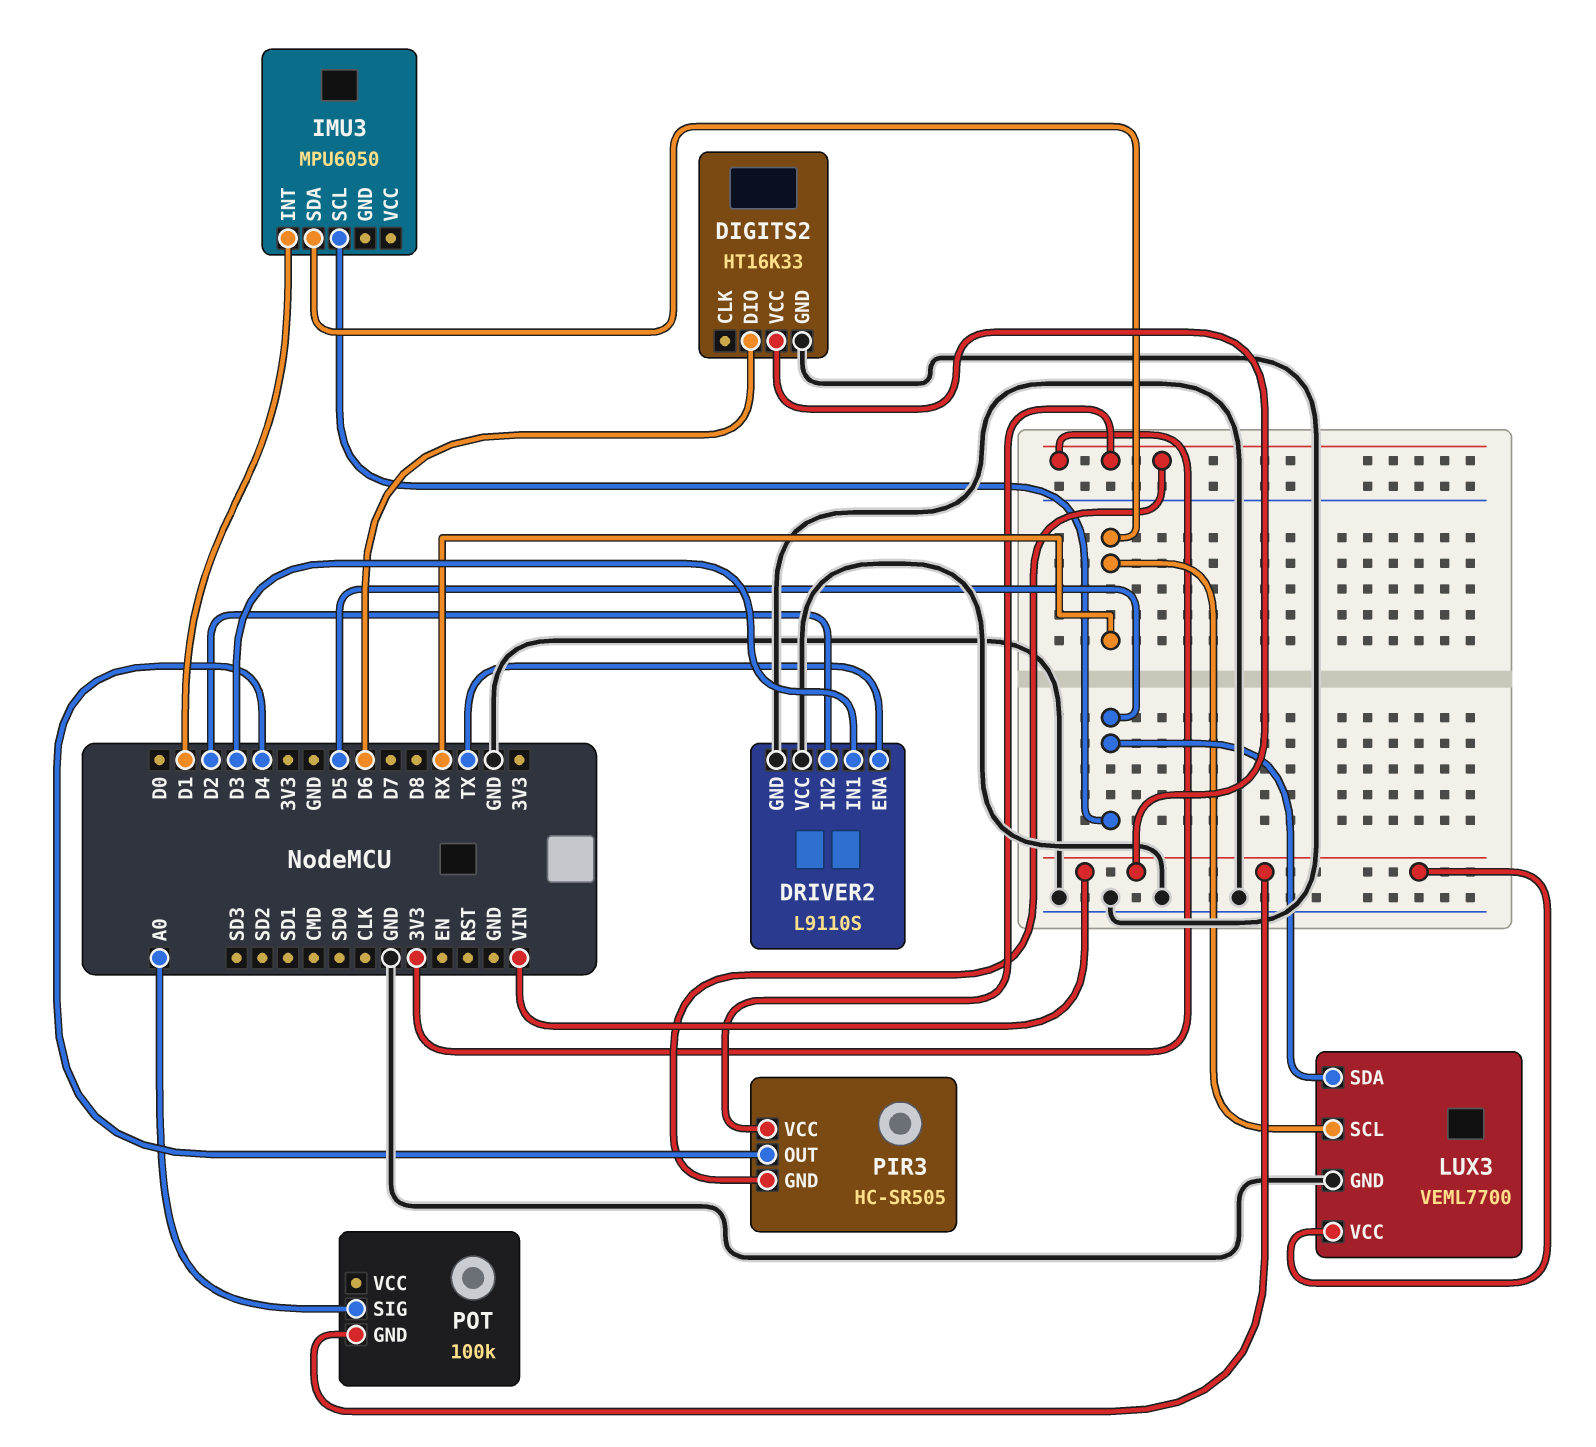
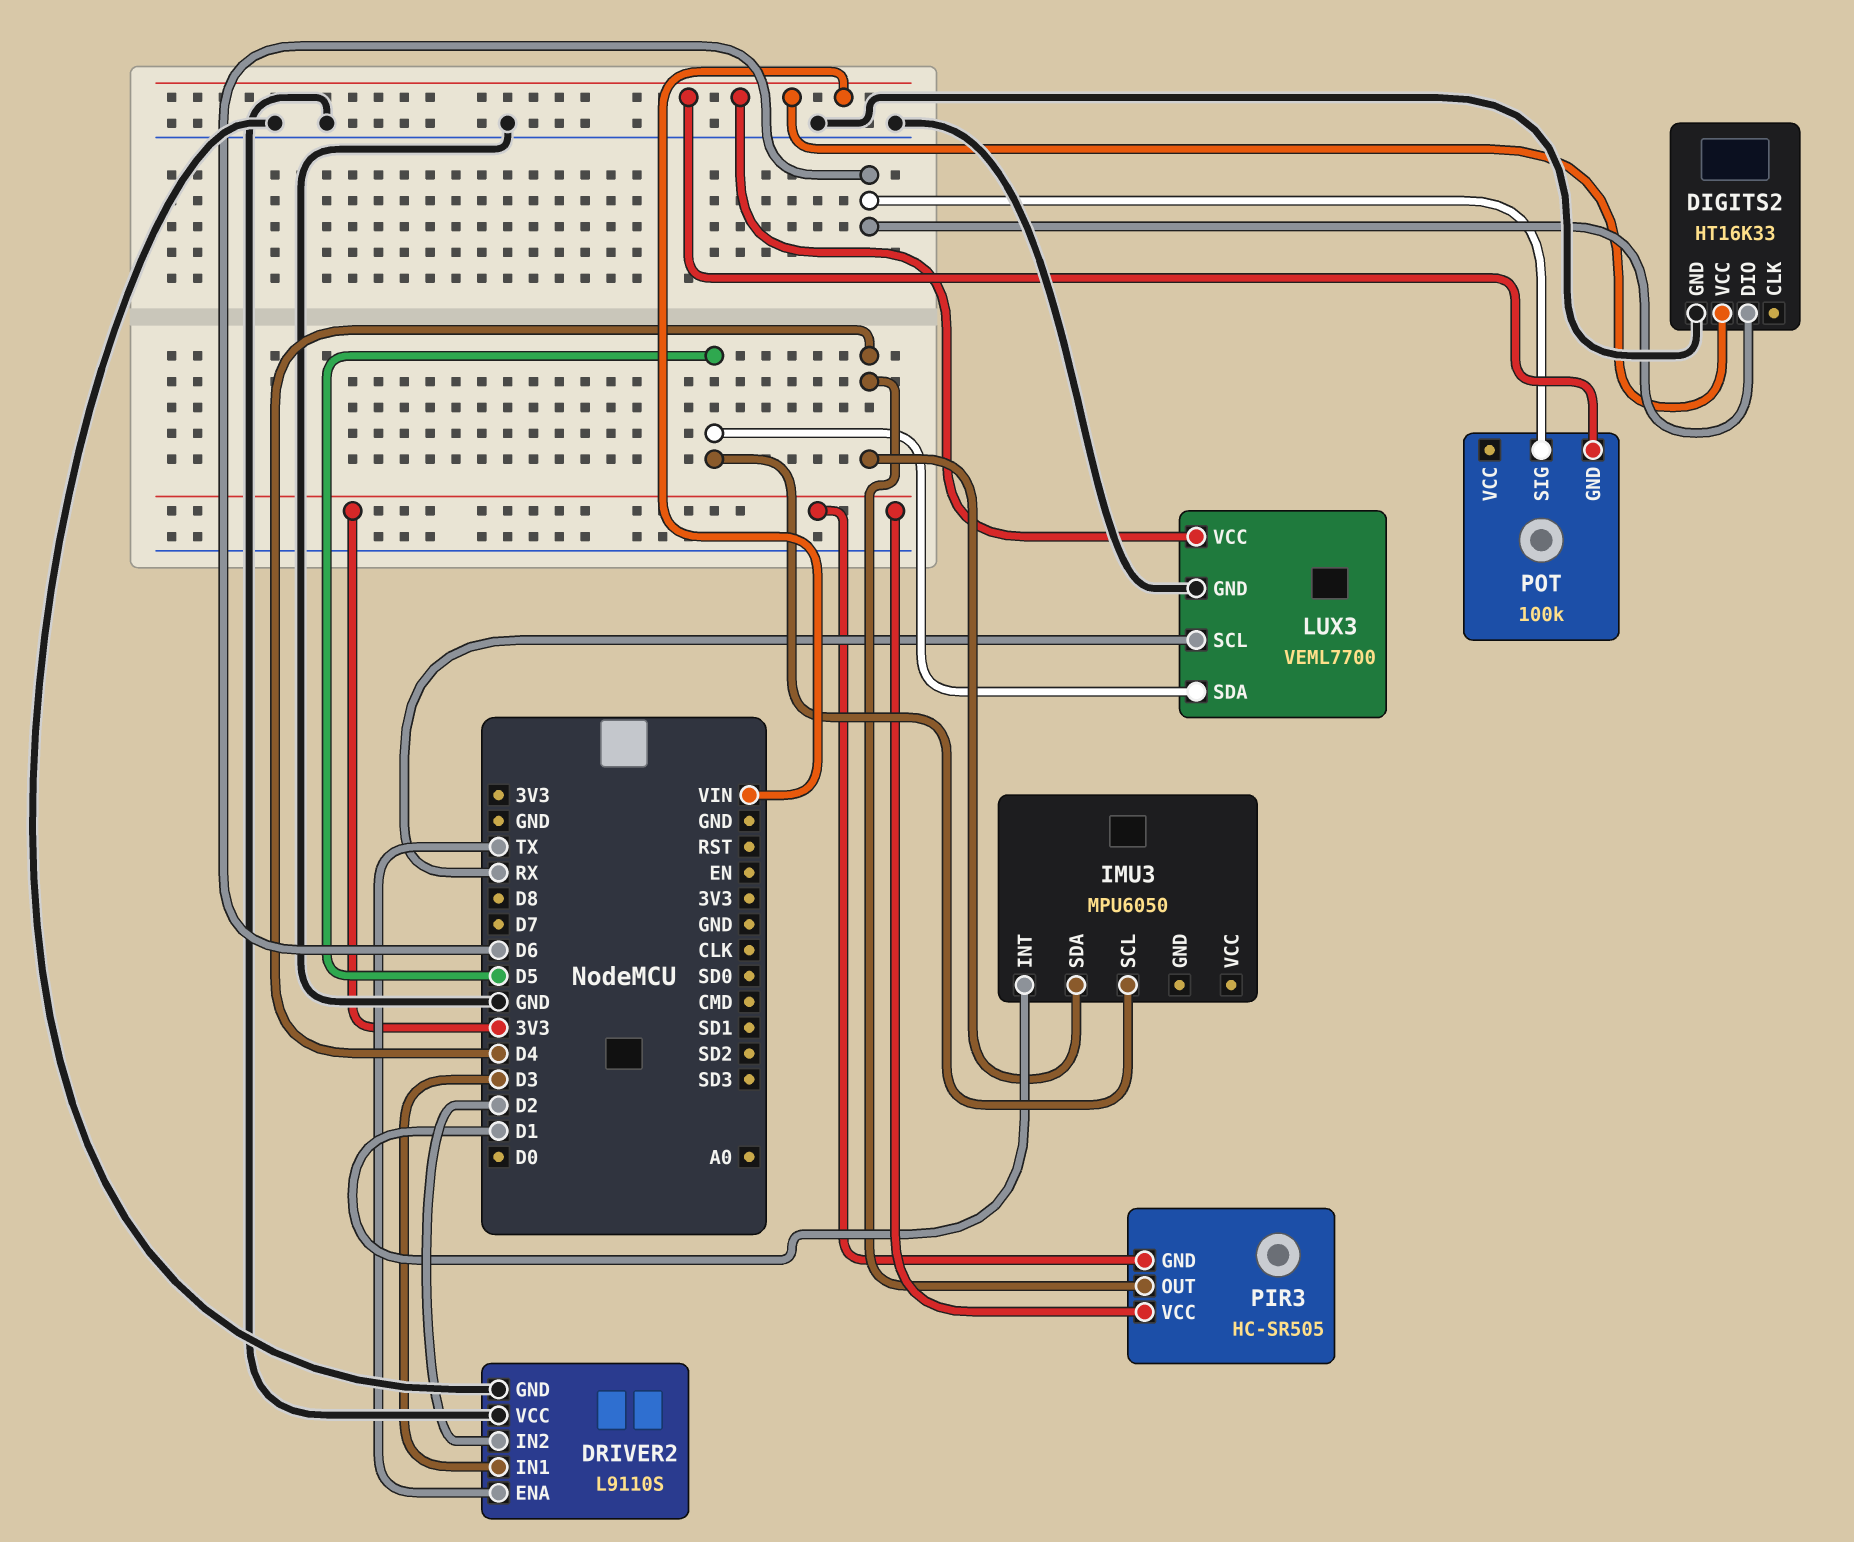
IMU3 pin SDA: RX -> D4
POT pin SIG: A0 -> D6

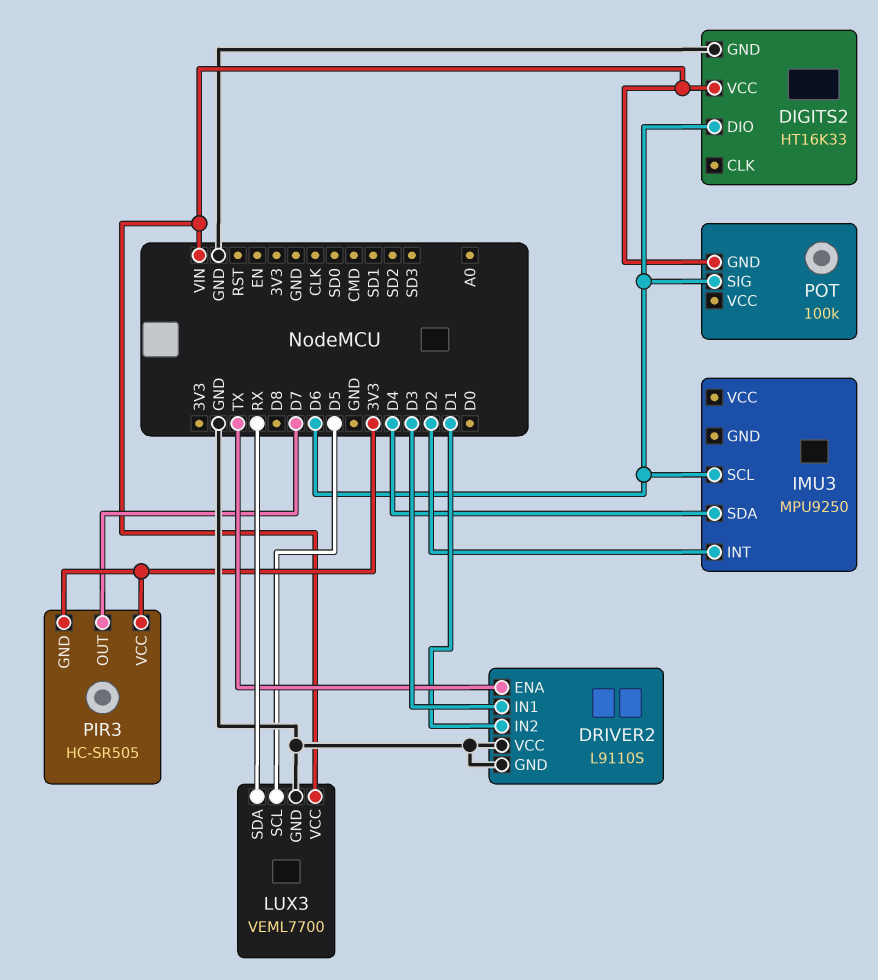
DRIVER2 pin IN2: D2 -> D1
IMU3: MPU6050 -> MPU9250
IMU3 pin INT: D1 -> D2
IMU3 pin SCL: D5 -> D6
LUX3 pin SCL: RX -> D5
LUX3 pin SDA: D5 -> RX
PIR3 pin OUT: D4 -> D7

